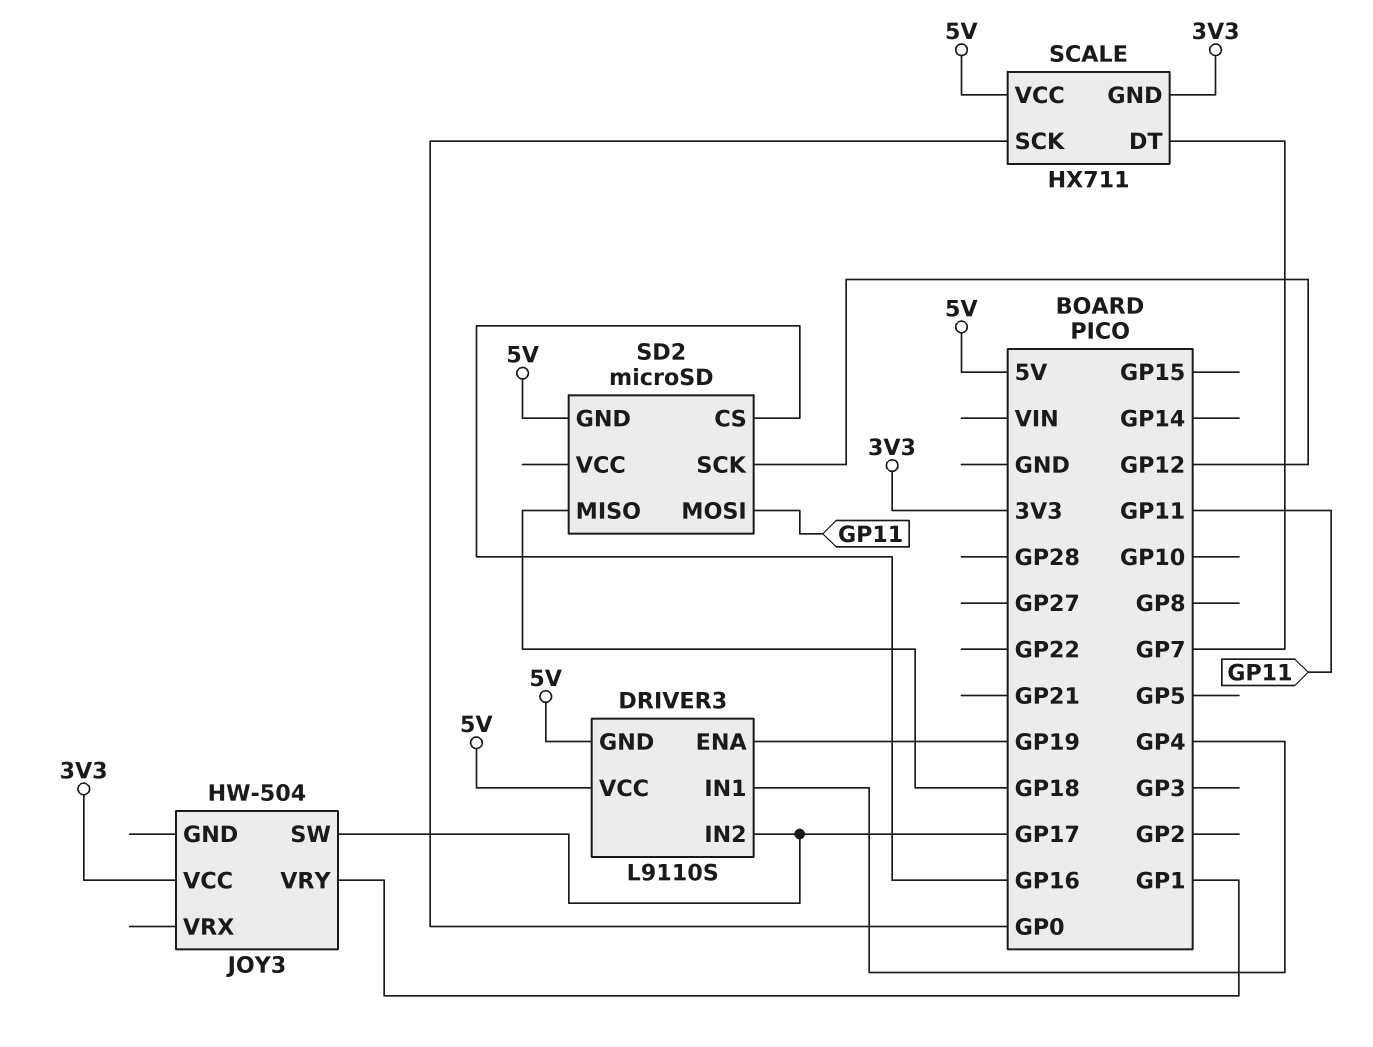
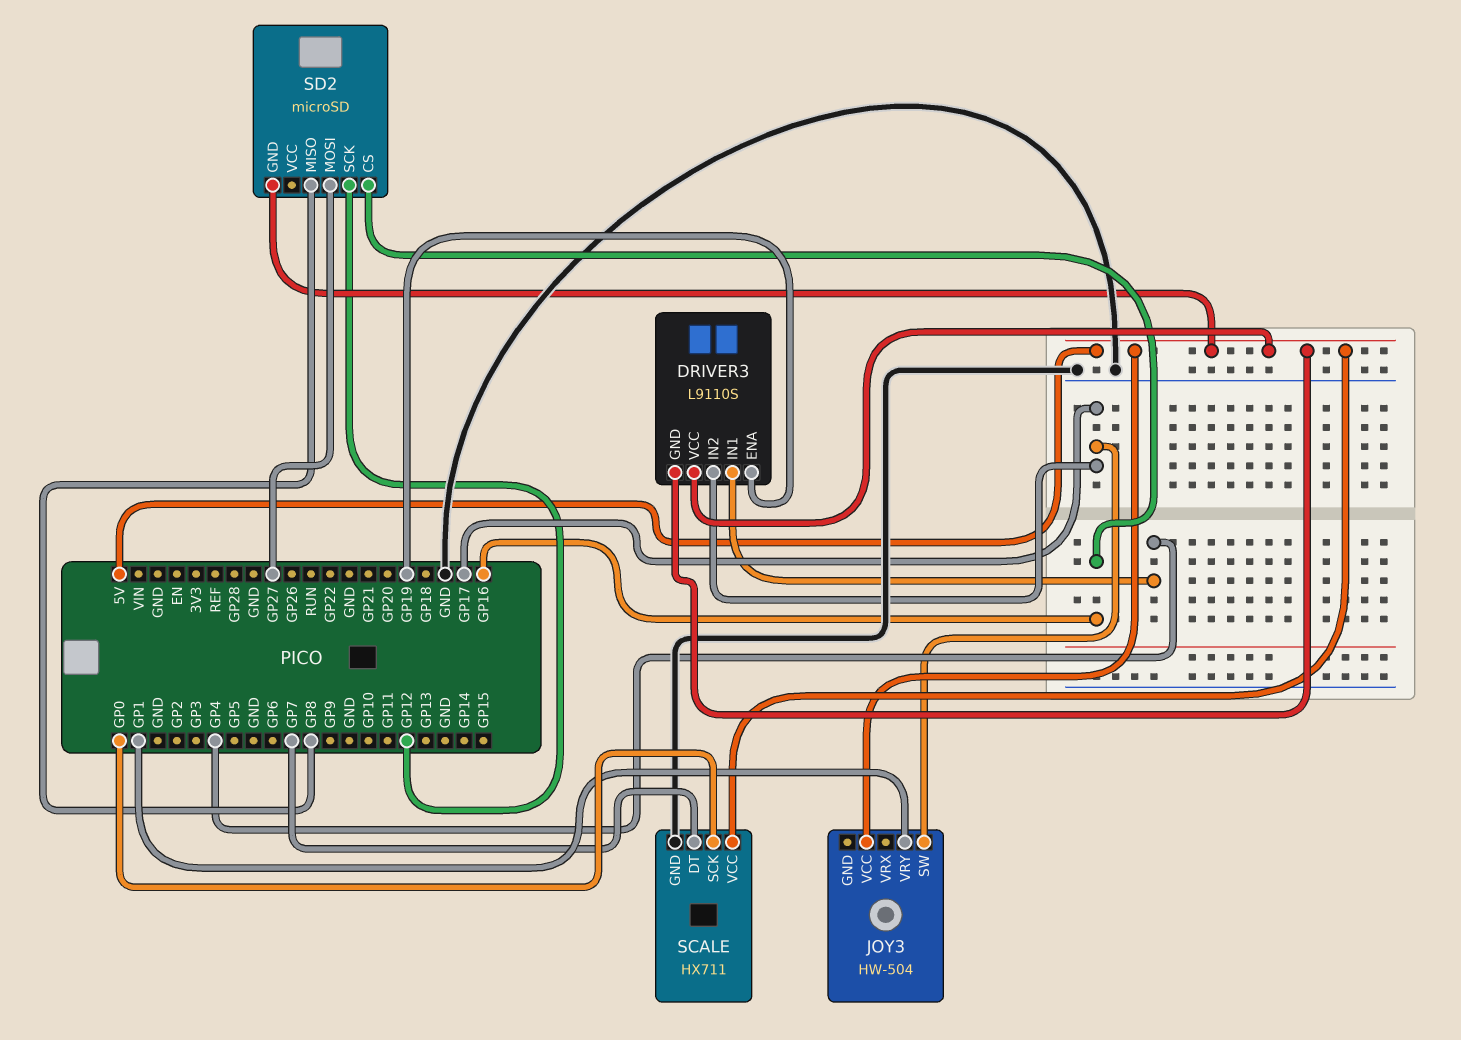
JOY3 pin VCC: 3V3 -> 5V
SCALE pin GND: 3V3 -> GND
SD2 pin MISO: GP18 -> GP8
SD2 pin MOSI: GP11 -> GP27

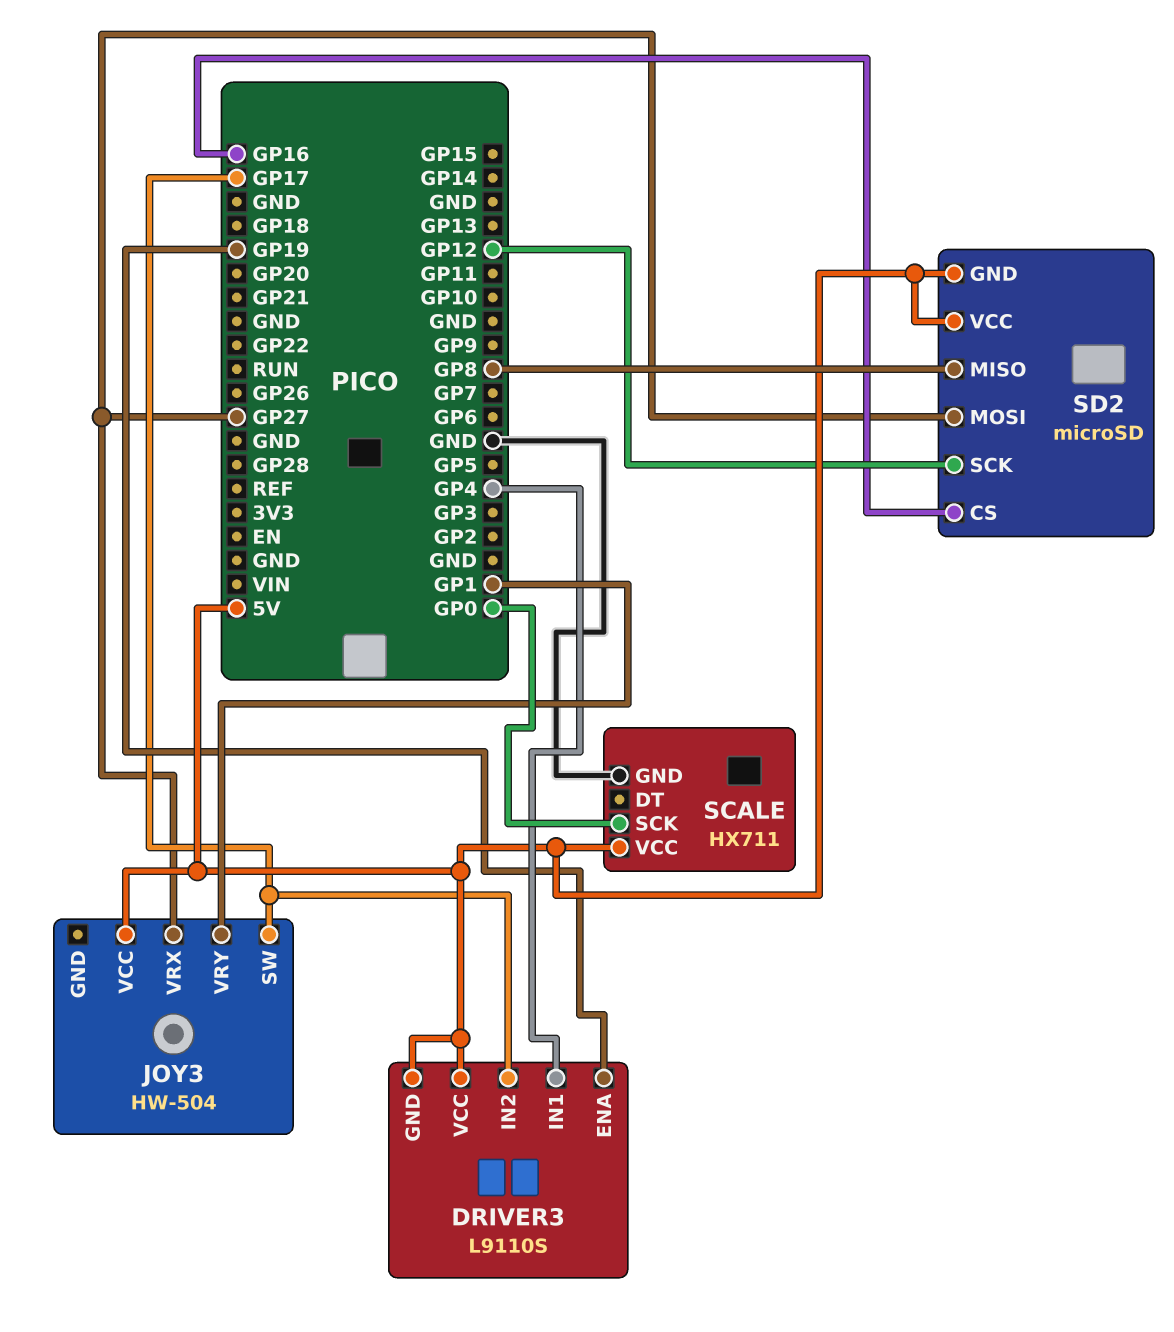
JOY3 pin VRX: none -> GP27
SCALE pin DT: GP7 -> none
SD2 pin VCC: none -> 5V

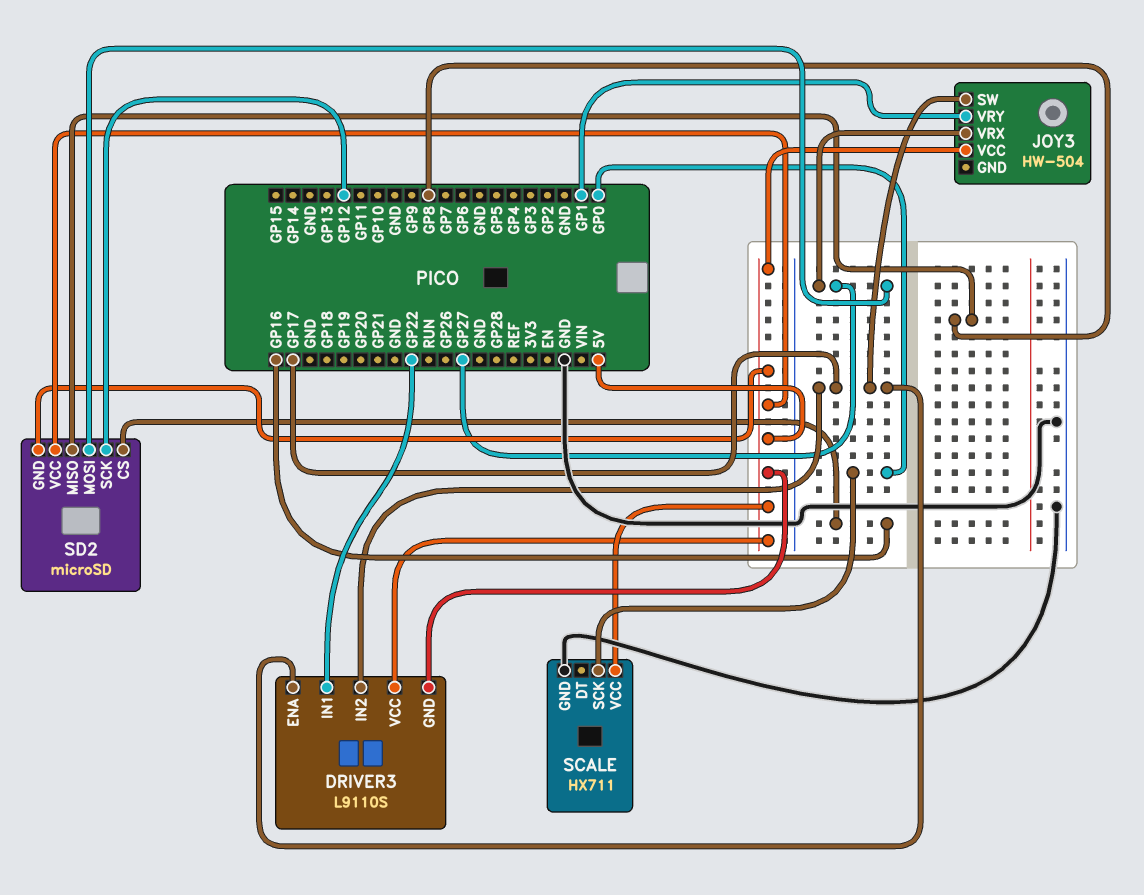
DRIVER3 pin ENA: GP19 -> GP17
DRIVER3 pin IN1: GP4 -> GP22

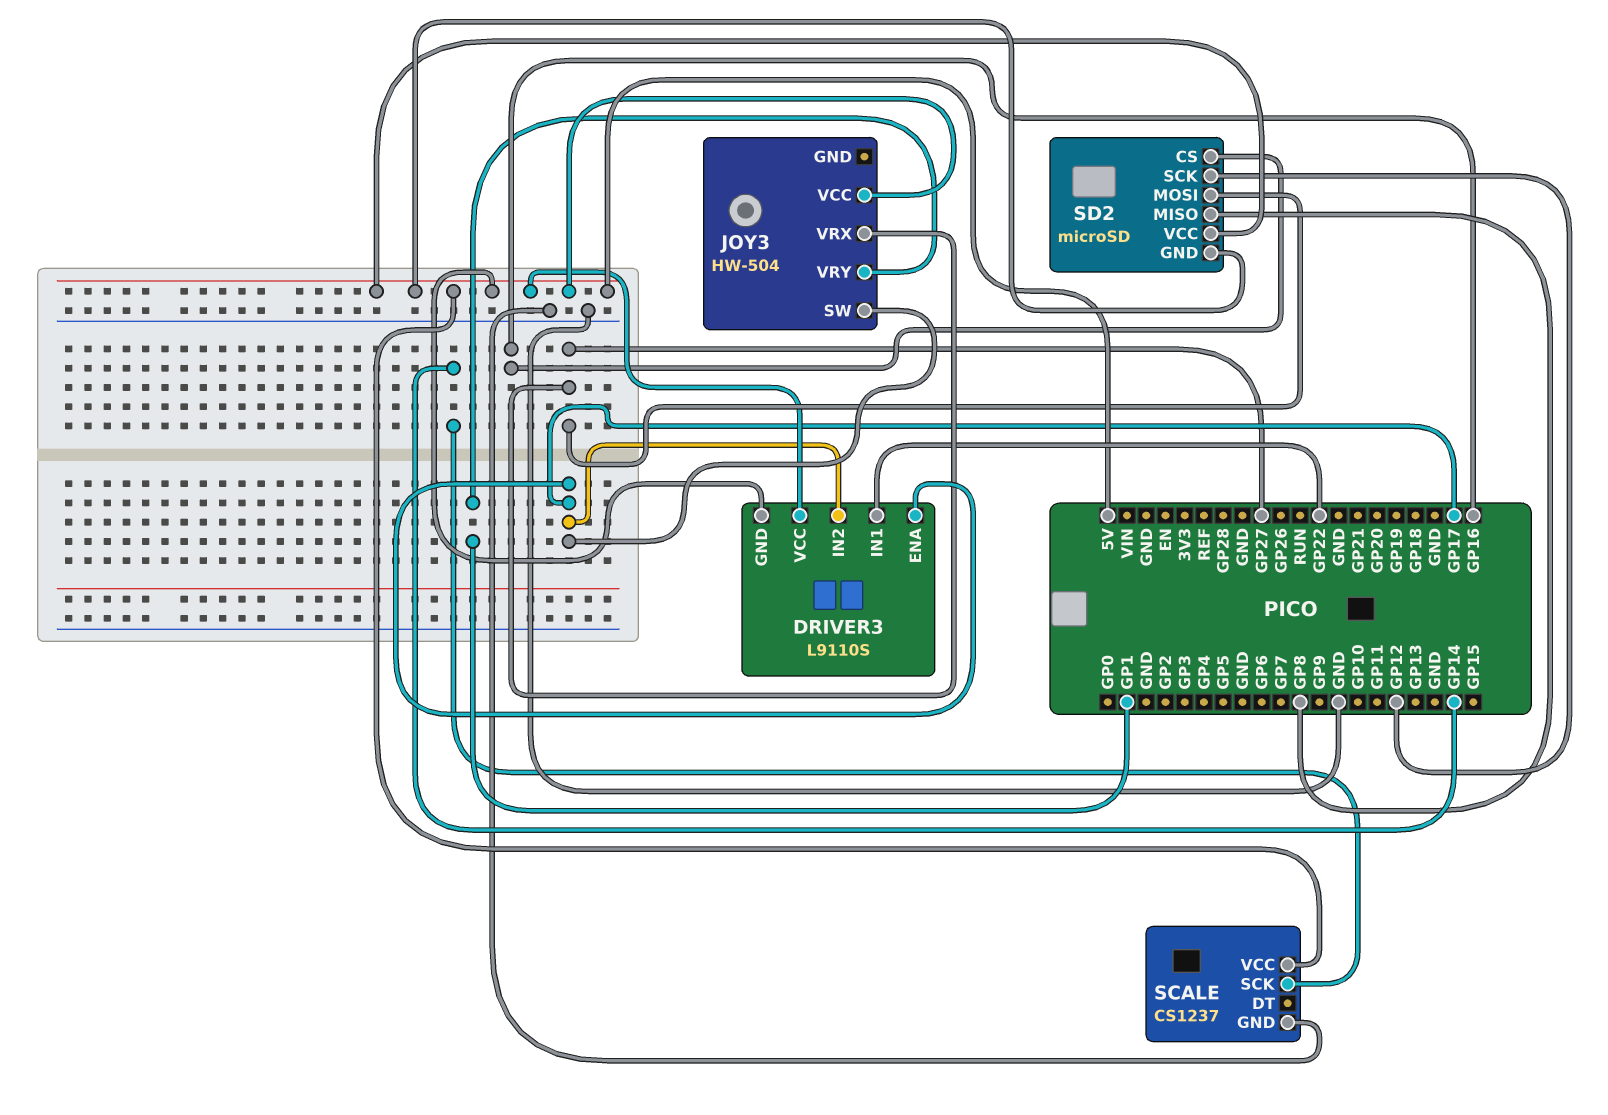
SCALE: HX711 -> CS1237
SCALE pin SCK: GP0 -> GP14

